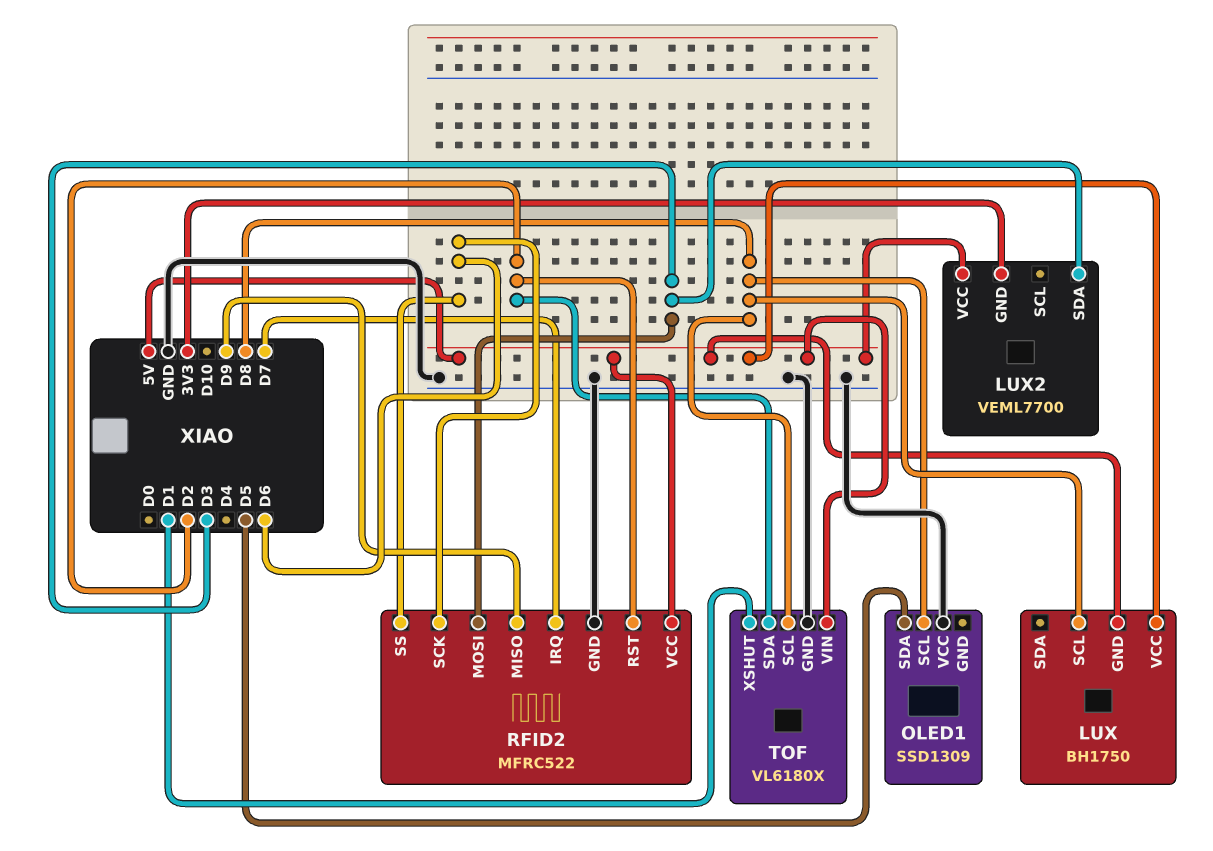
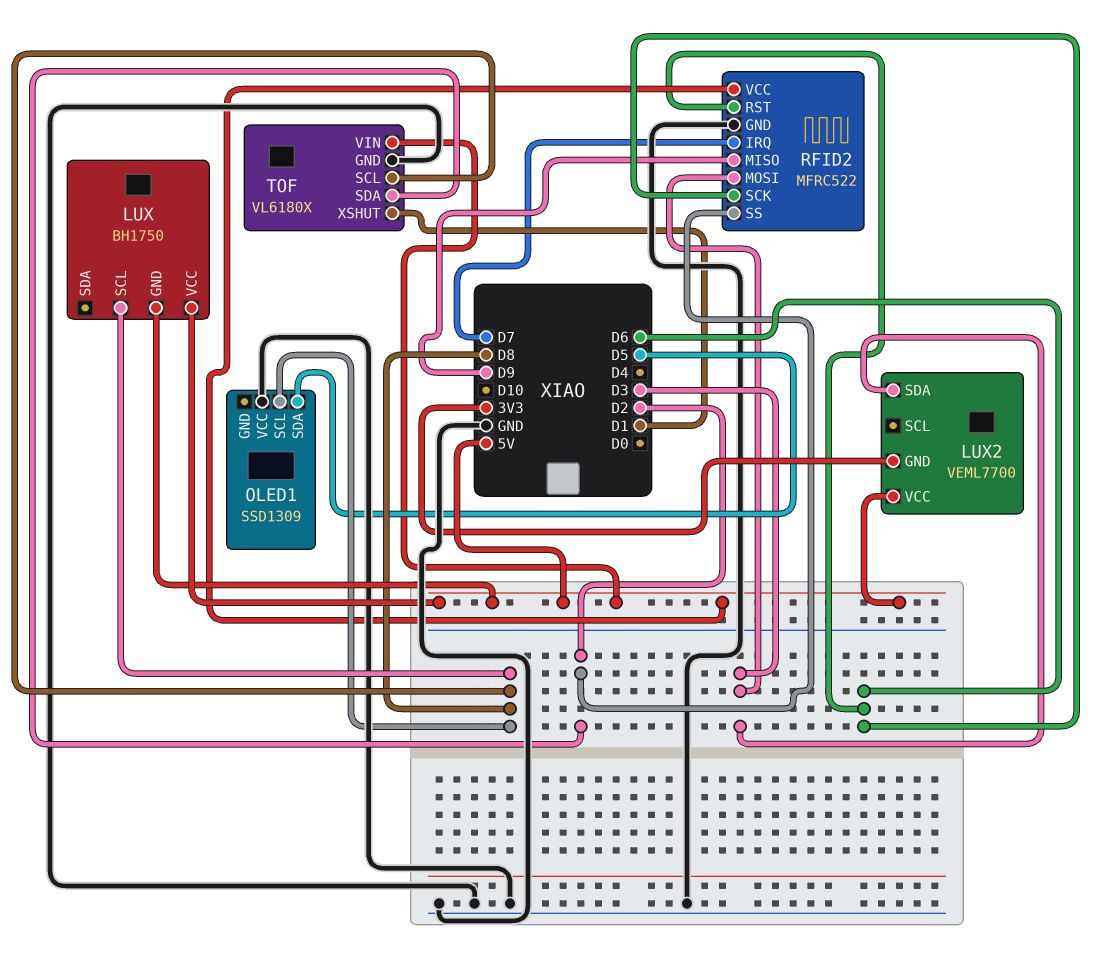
RFID2 pin RST: D2 -> D6
RFID2 pin SS: D6 -> D2

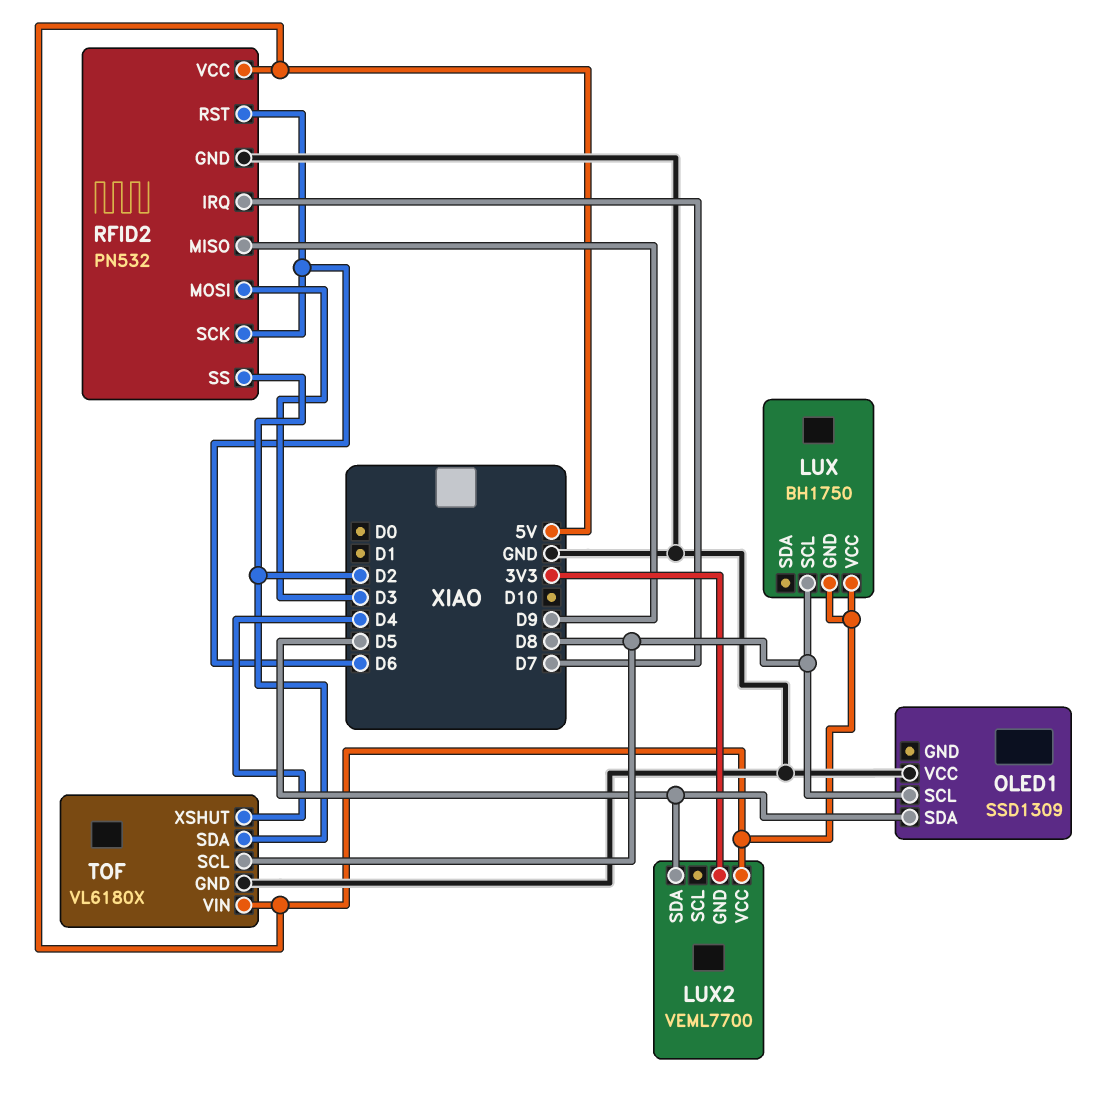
LUX2 pin SDA: D3 -> D5
RFID2: MFRC522 -> PN532
TOF pin XSHUT: D1 -> D4

